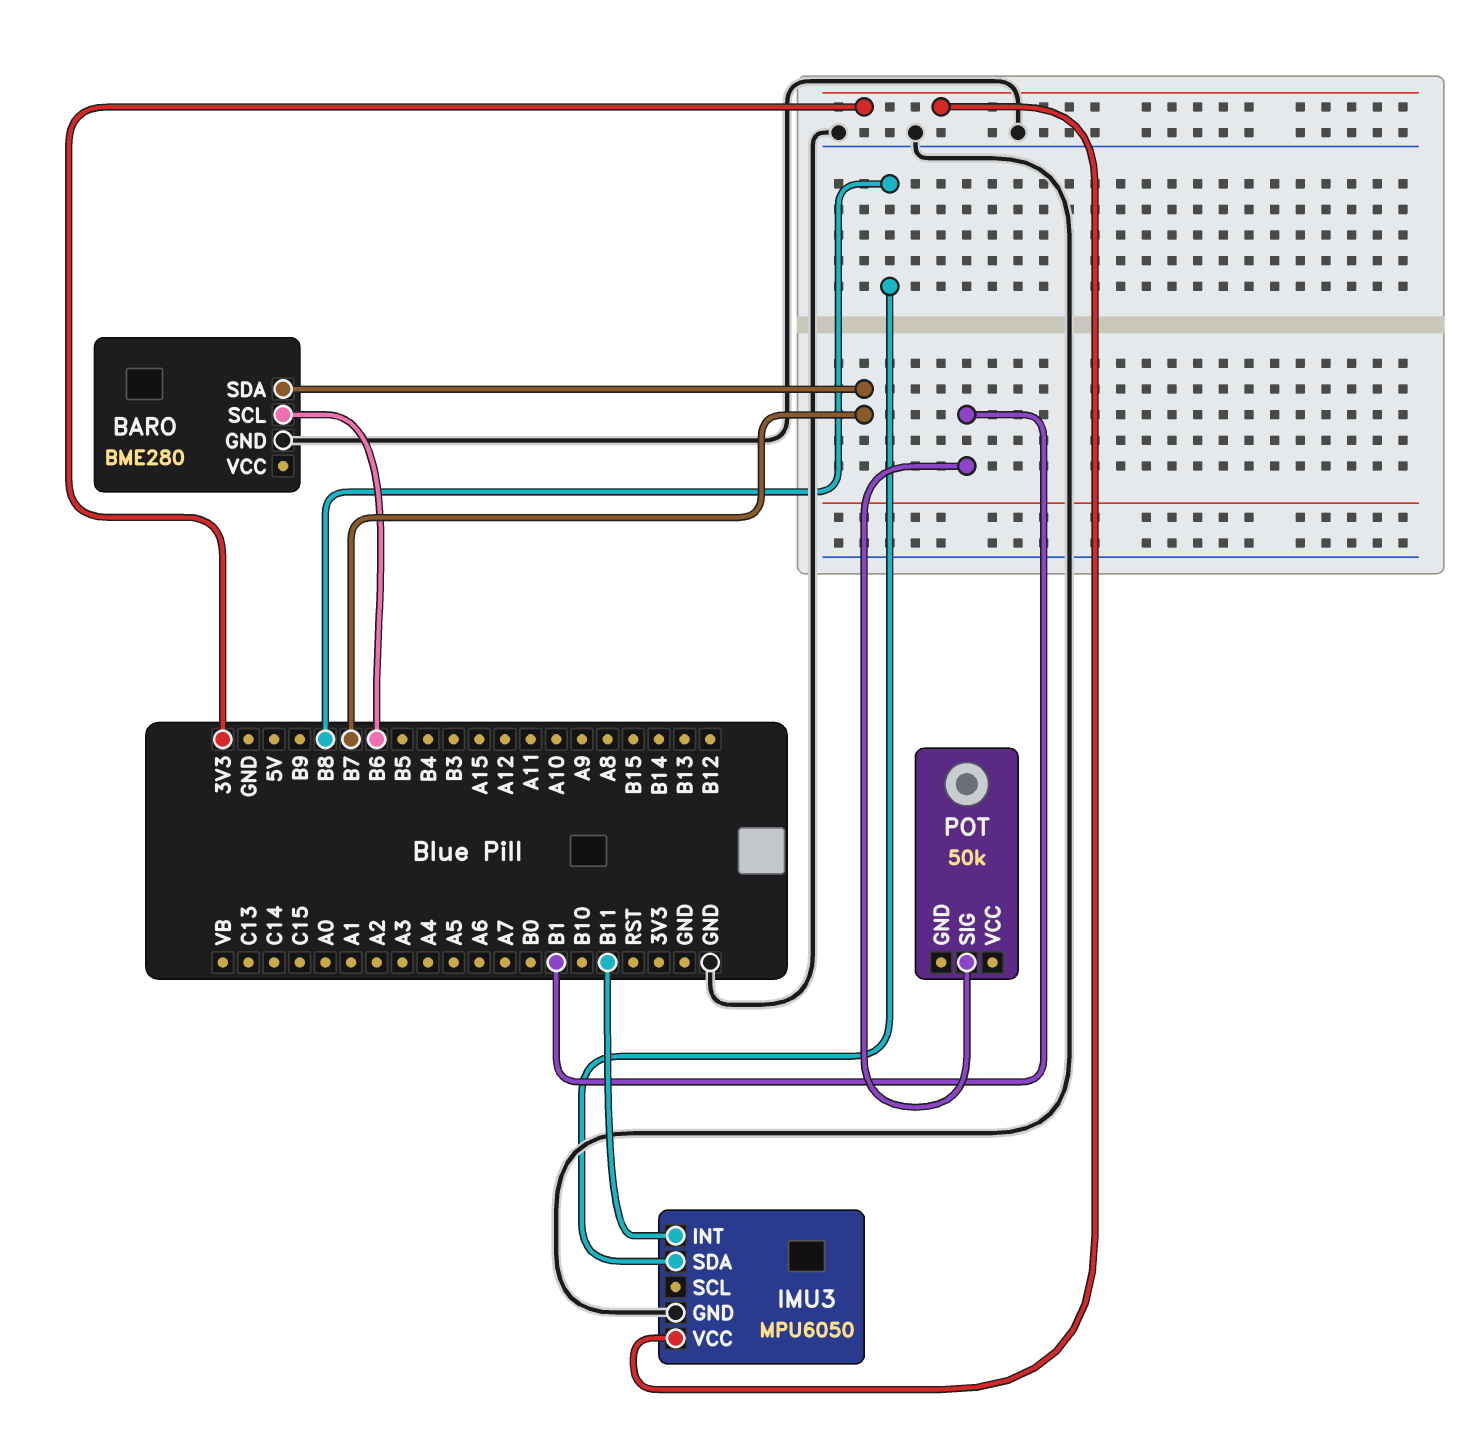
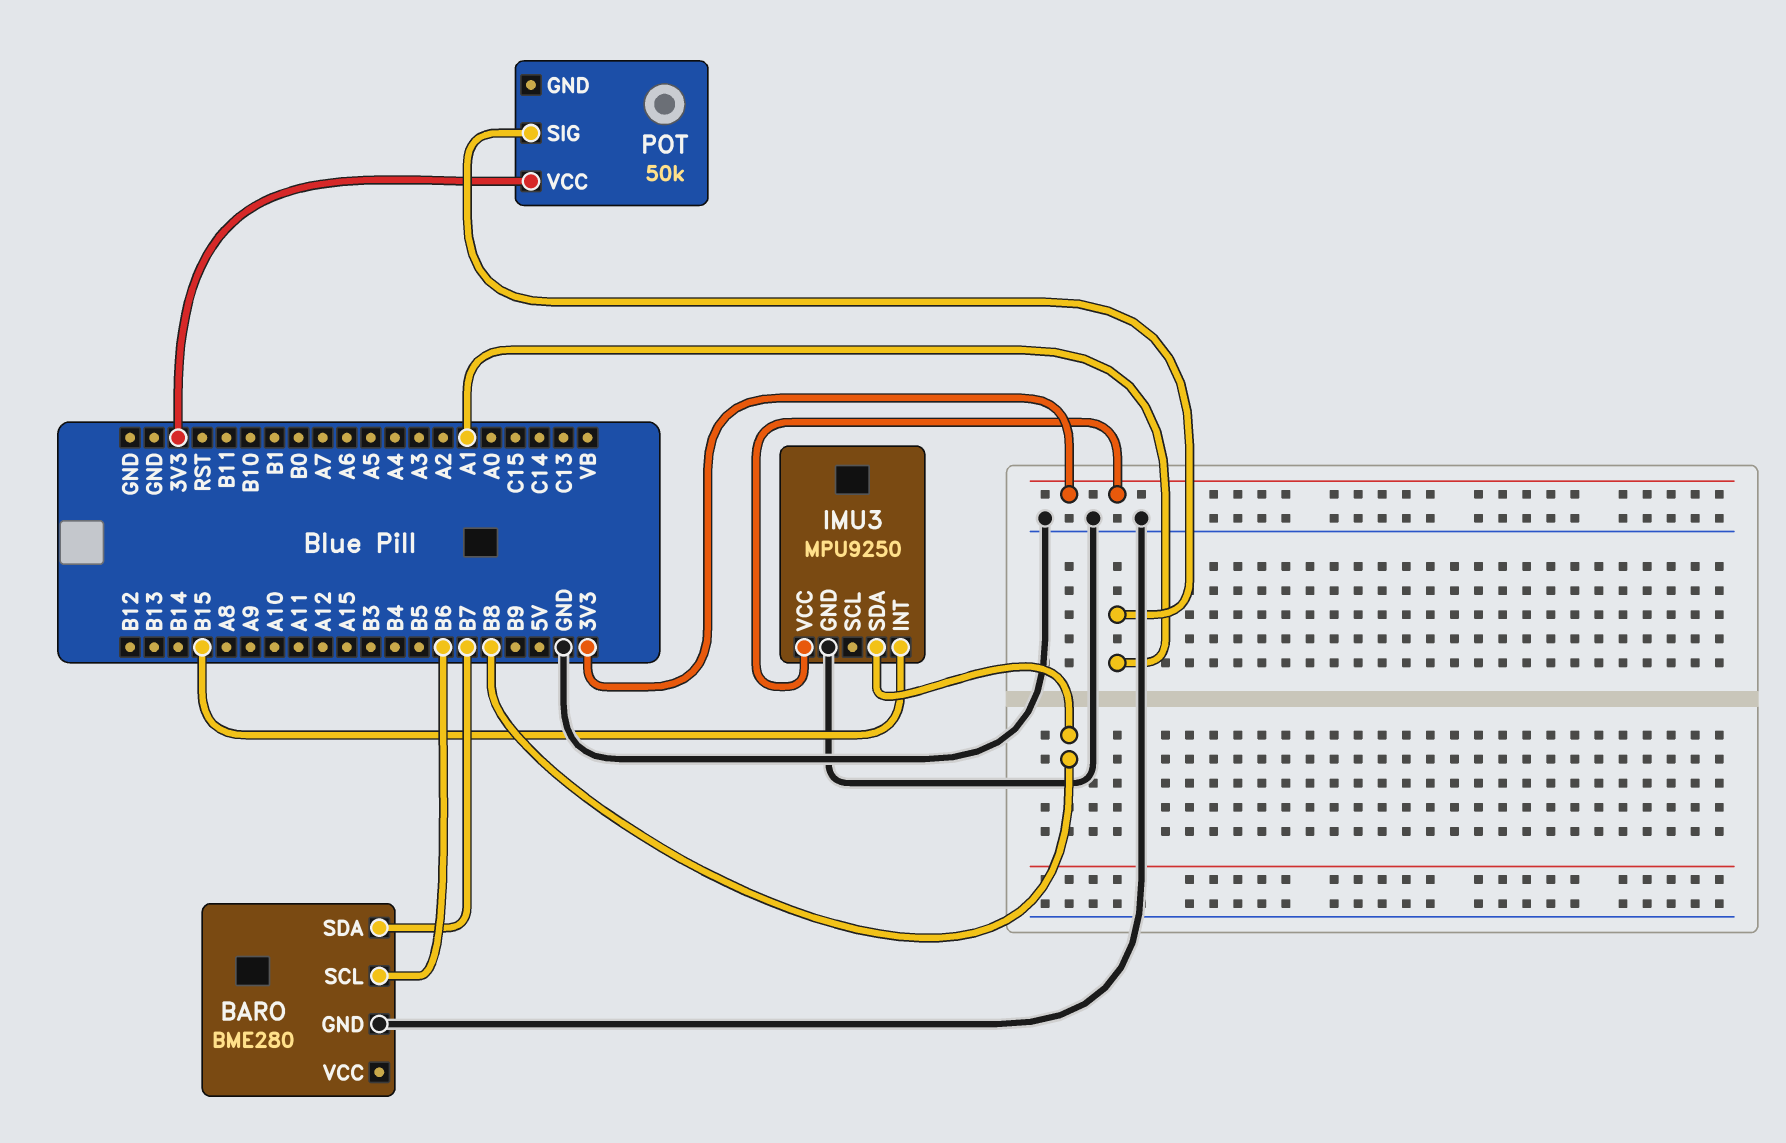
IMU3: MPU6050 -> MPU9250
IMU3 pin INT: B11 -> B15
POT pin SIG: B1 -> A1
POT pin VCC: none -> 3V3

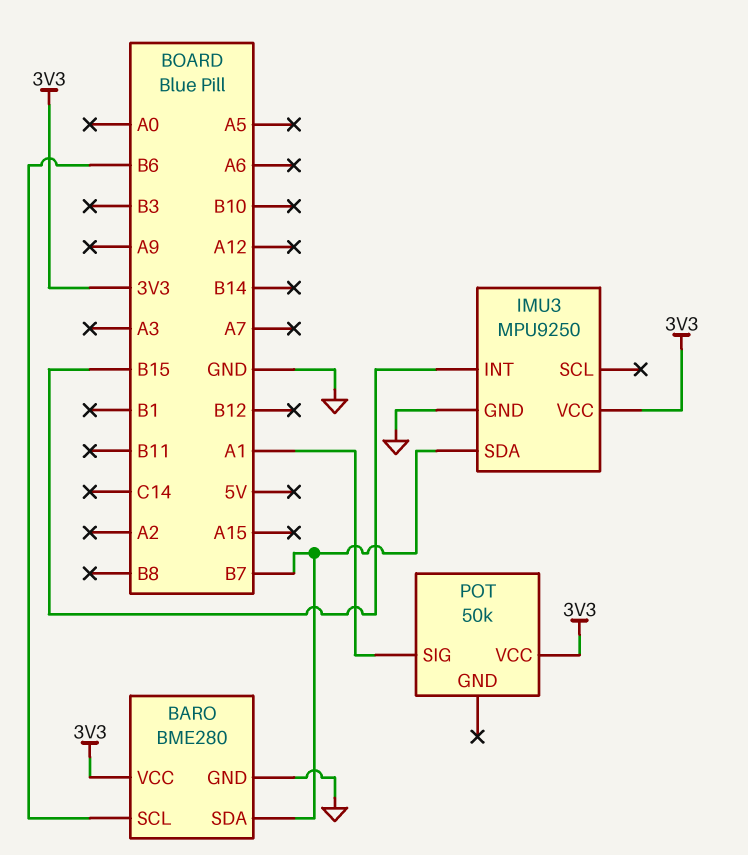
BARO pin VCC: none -> 3V3
IMU3 pin SDA: B8 -> B7

